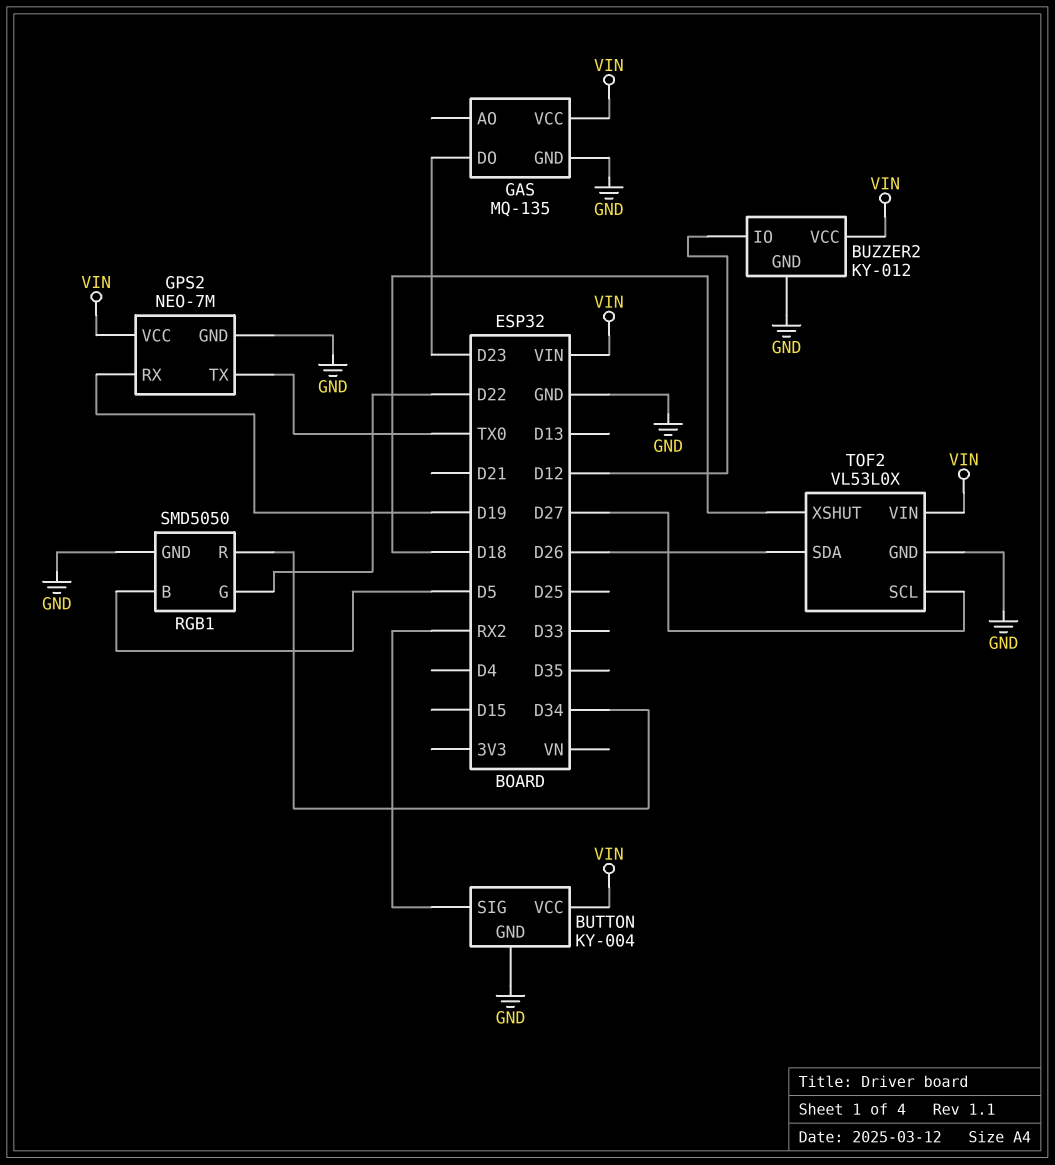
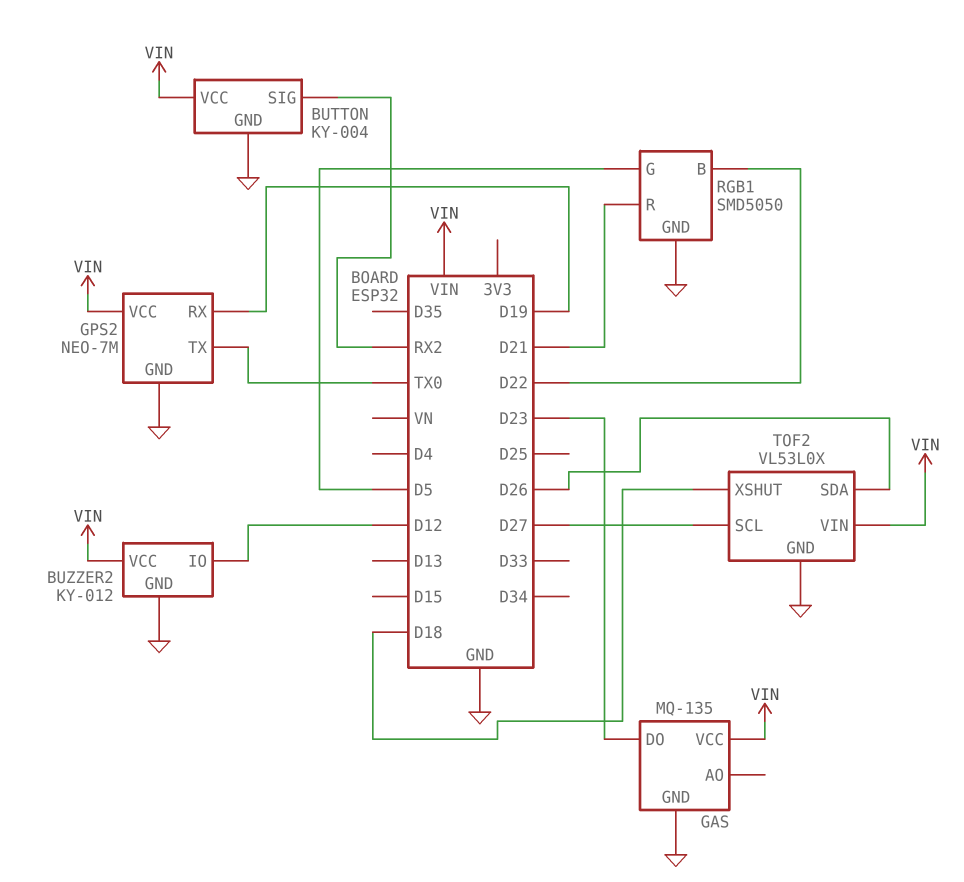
RGB1 pin B: D5 -> D22
RGB1 pin G: D22 -> D5
RGB1 pin R: D34 -> D21

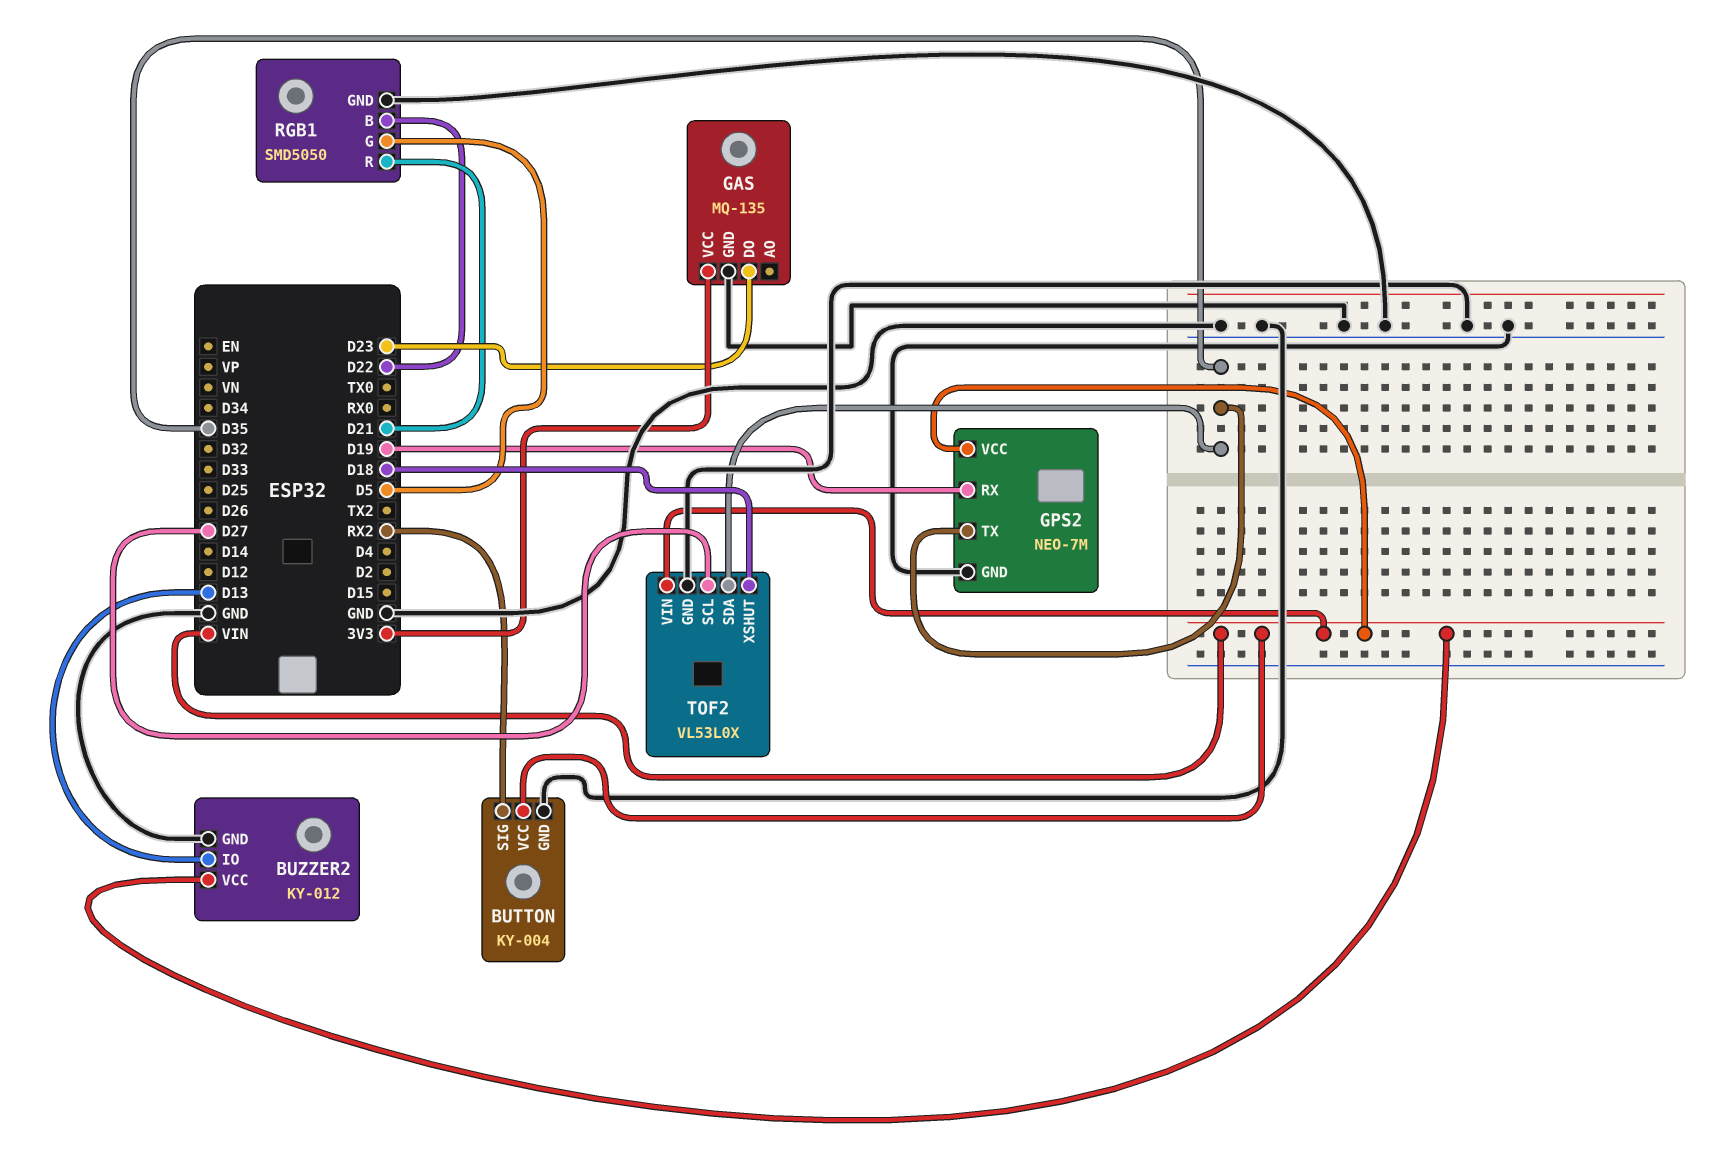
BUZZER2 pin IO: D12 -> D13
GAS pin VCC: VIN -> 3V3
GPS2 pin TX: TX0 -> D35
TOF2 pin SDA: D26 -> D35

